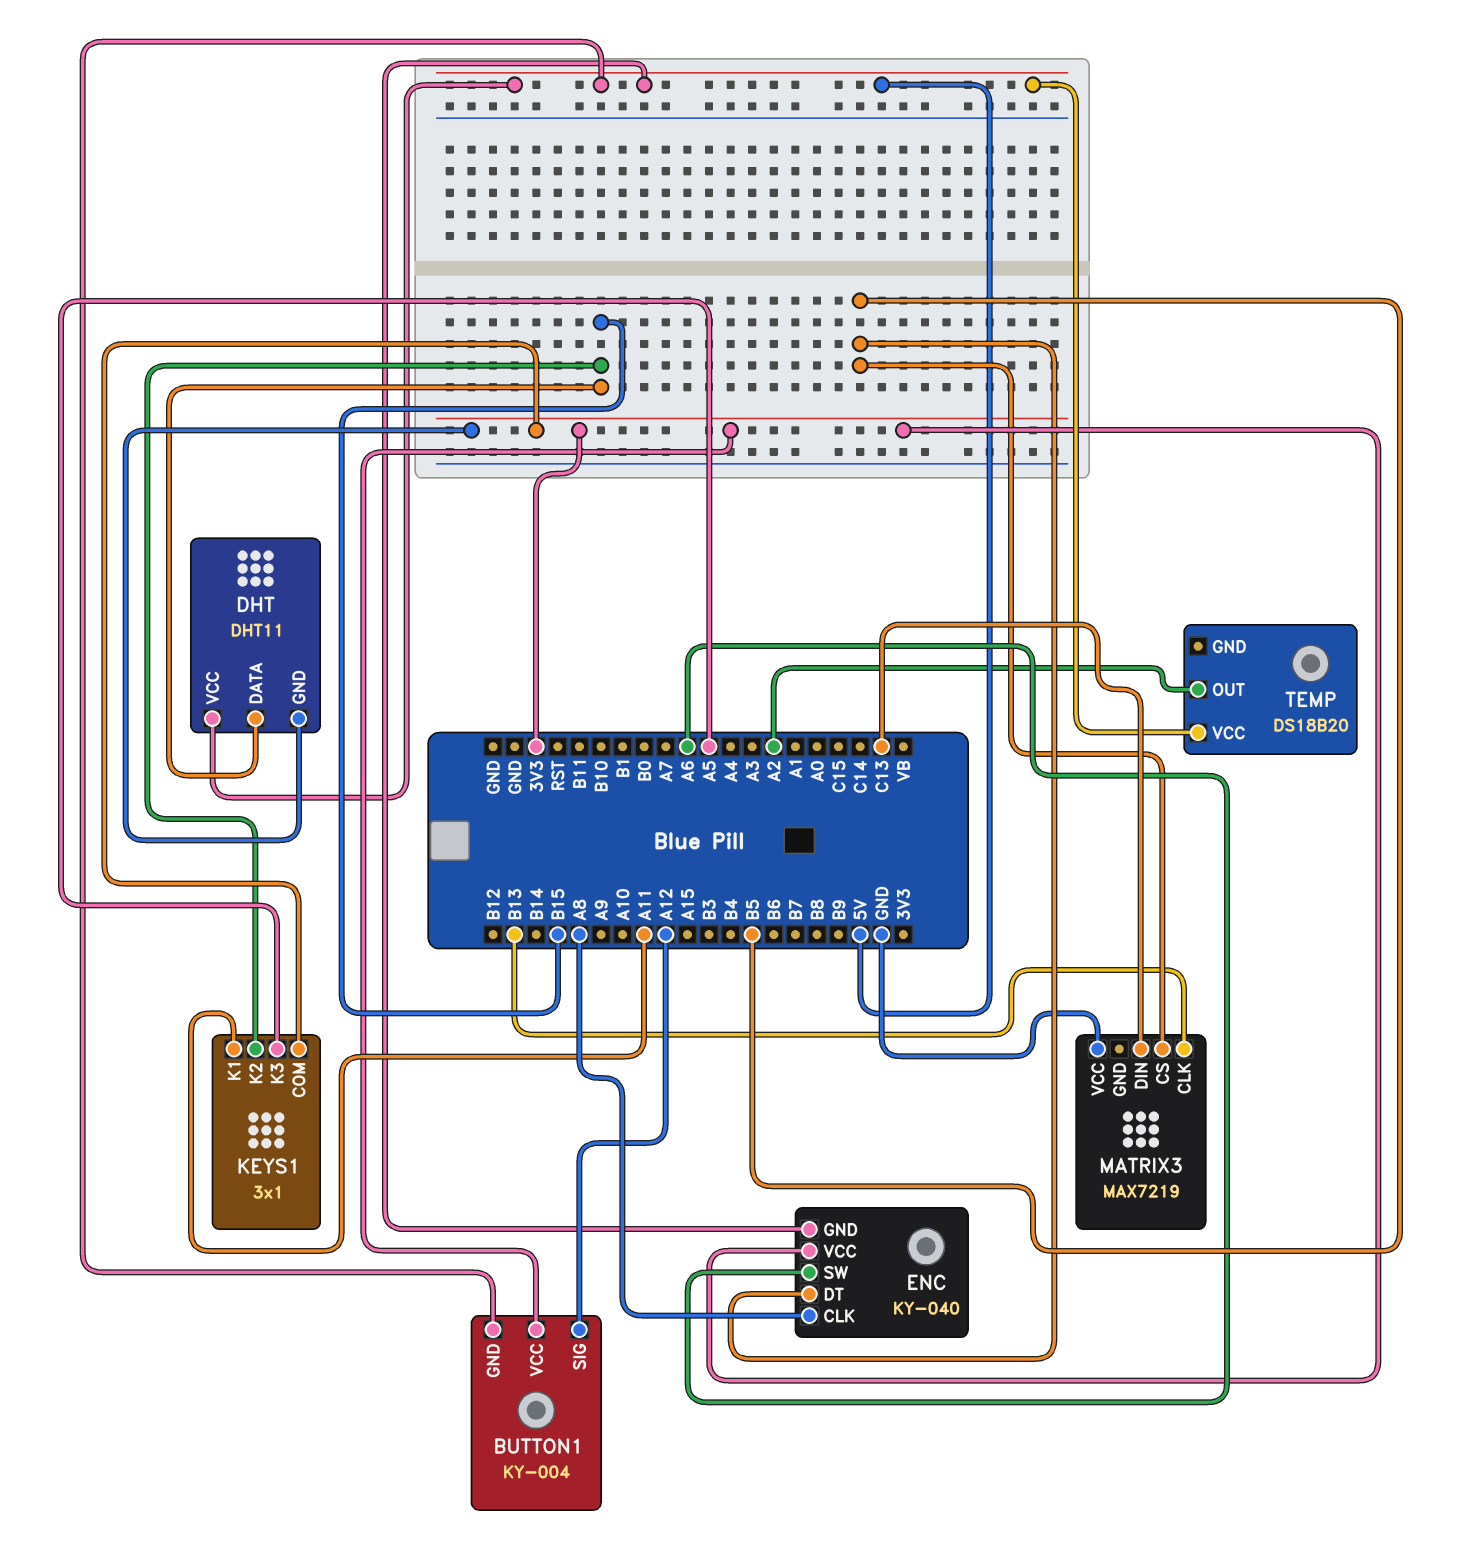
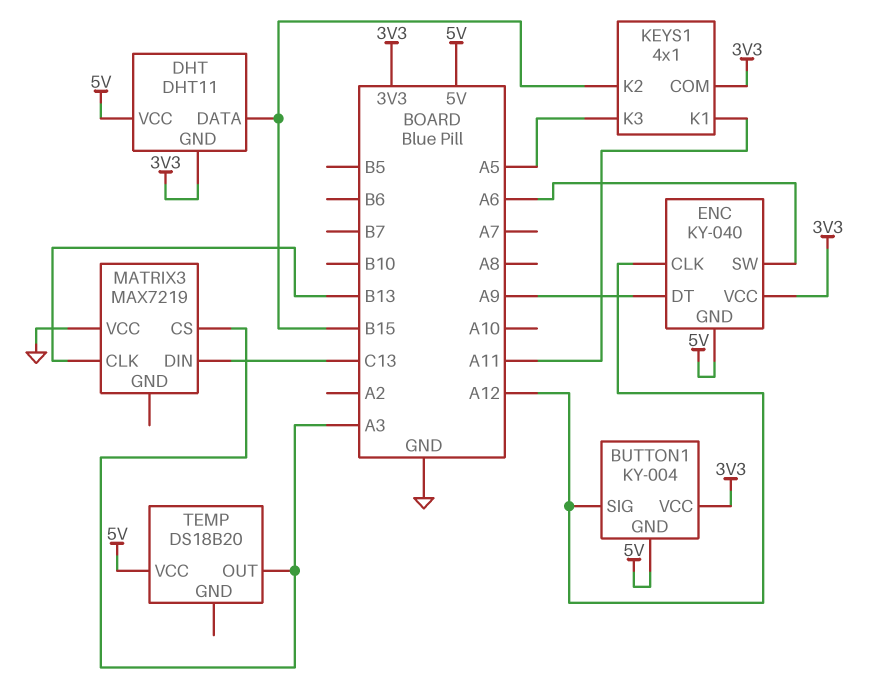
ENC pin CLK: A8 -> A12
ENC pin DT: B5 -> A9
KEYS1: 3x1 -> 4x1
MATRIX3 pin CS: B5 -> A3
TEMP pin OUT: A2 -> A3

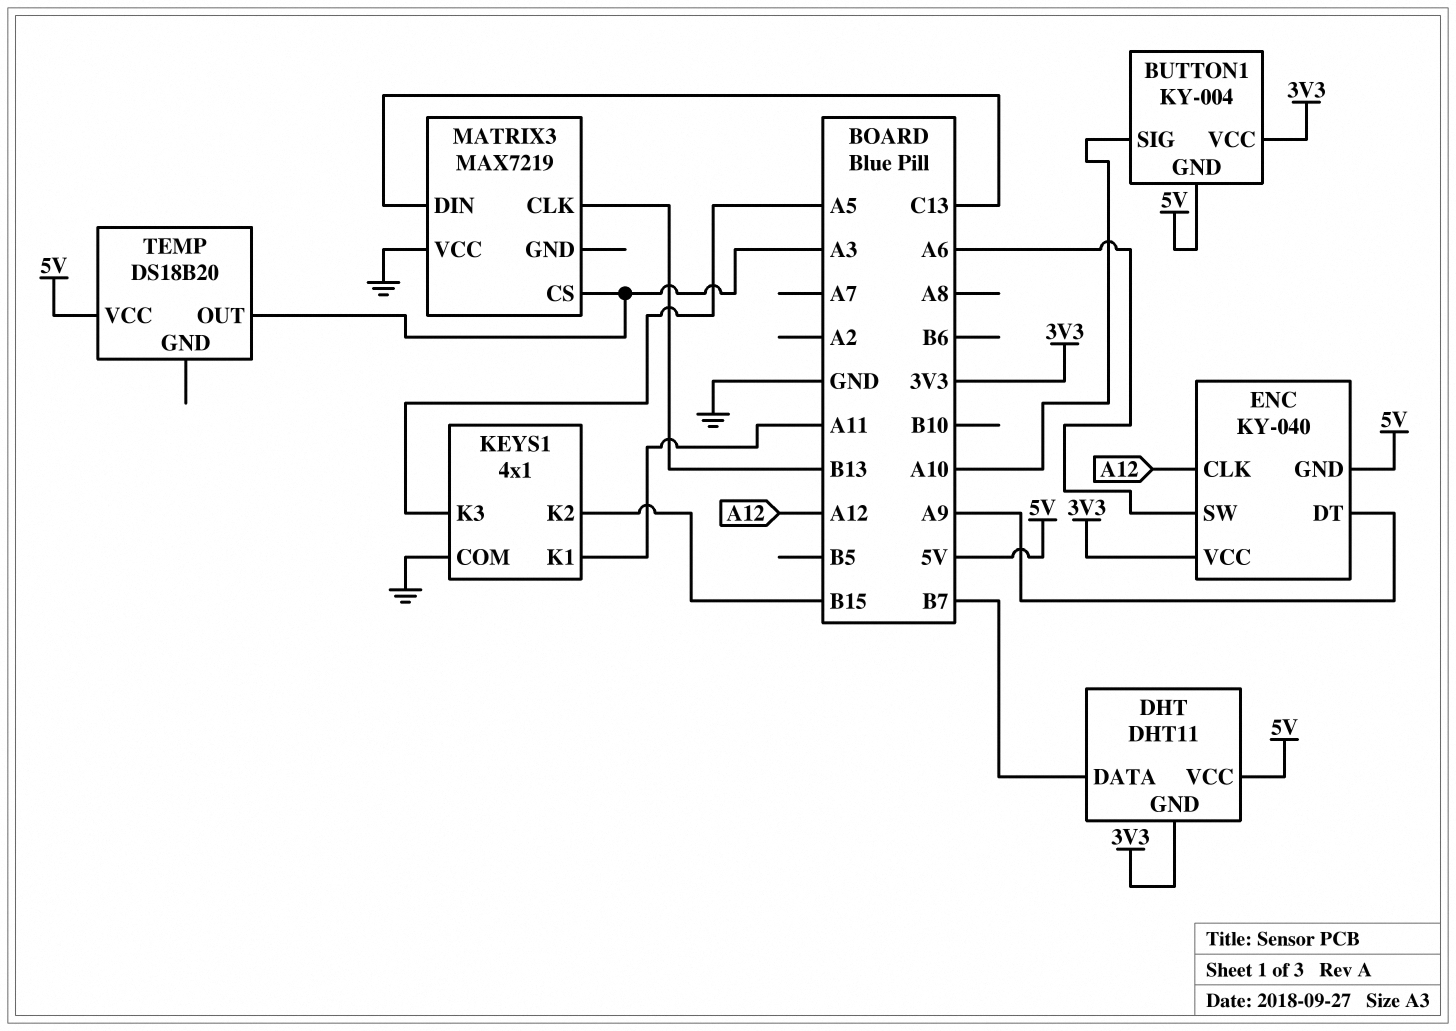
BUTTON1 pin SIG: A12 -> A10
DHT pin DATA: B15 -> B7
KEYS1 pin COM: 3V3 -> GND

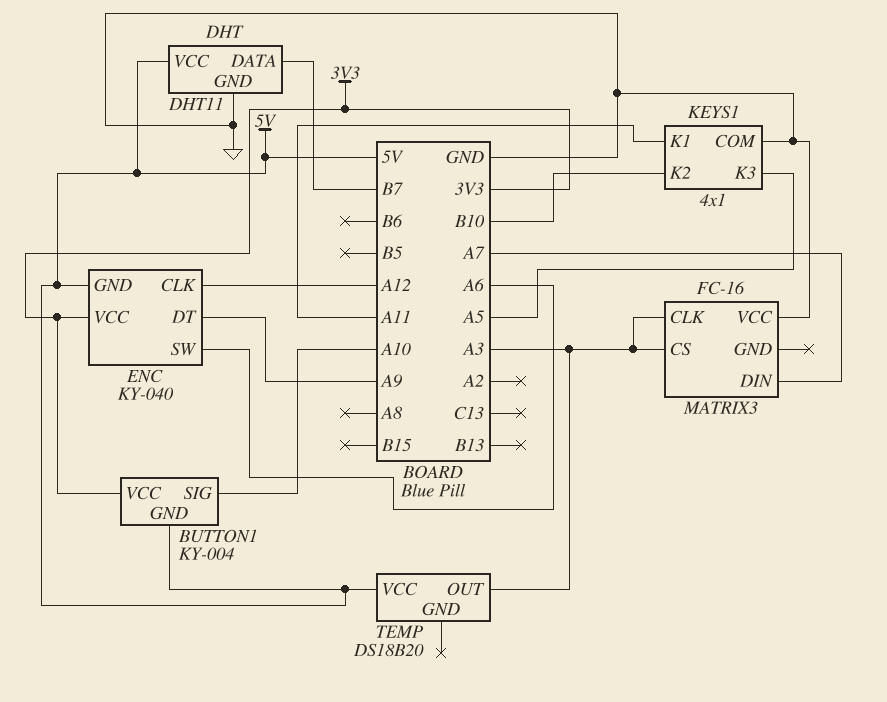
DHT pin GND: 3V3 -> GND
KEYS1 pin K2: B15 -> B10
MATRIX3: MAX7219 -> FC-16
MATRIX3 pin CLK: B13 -> A3
MATRIX3 pin DIN: C13 -> A7

